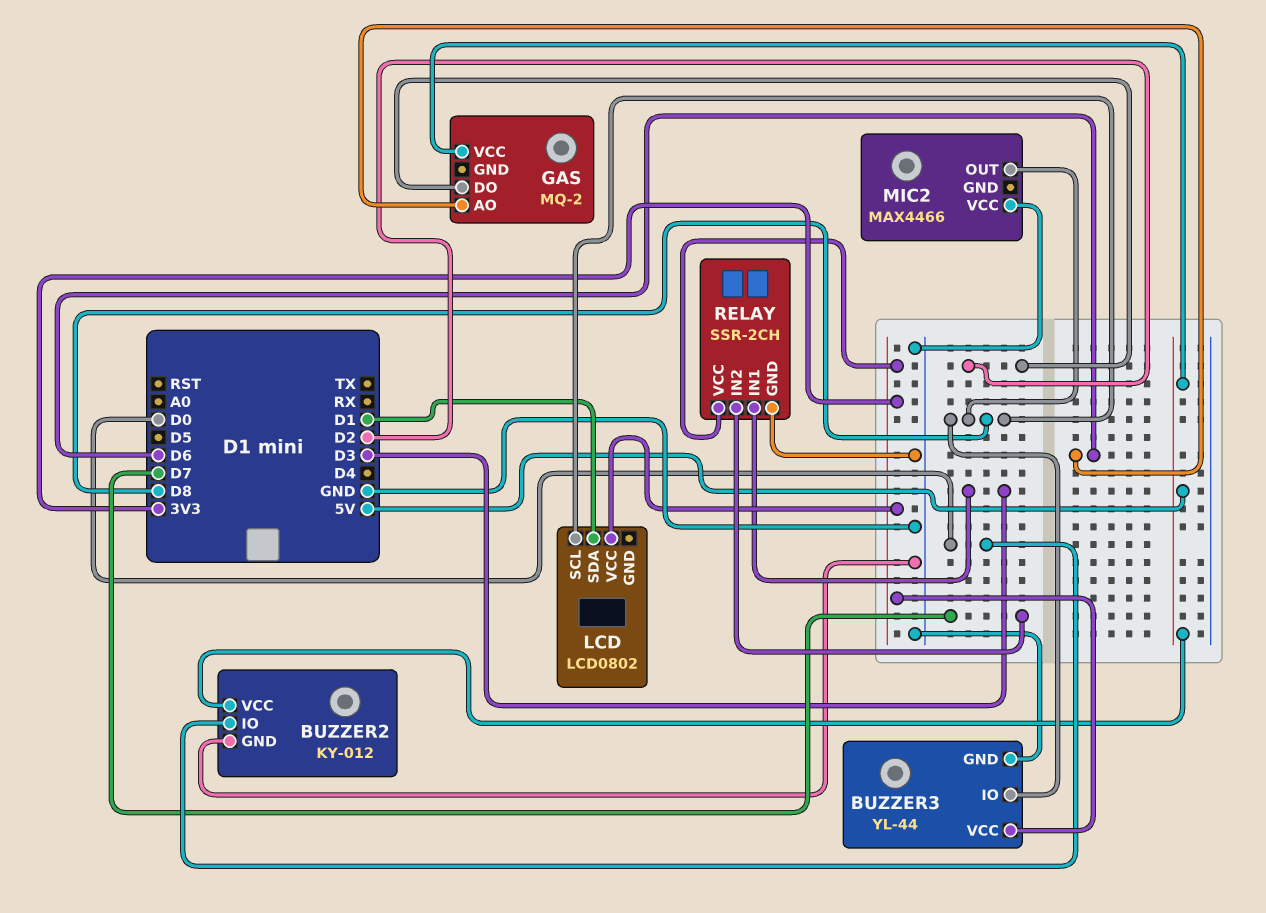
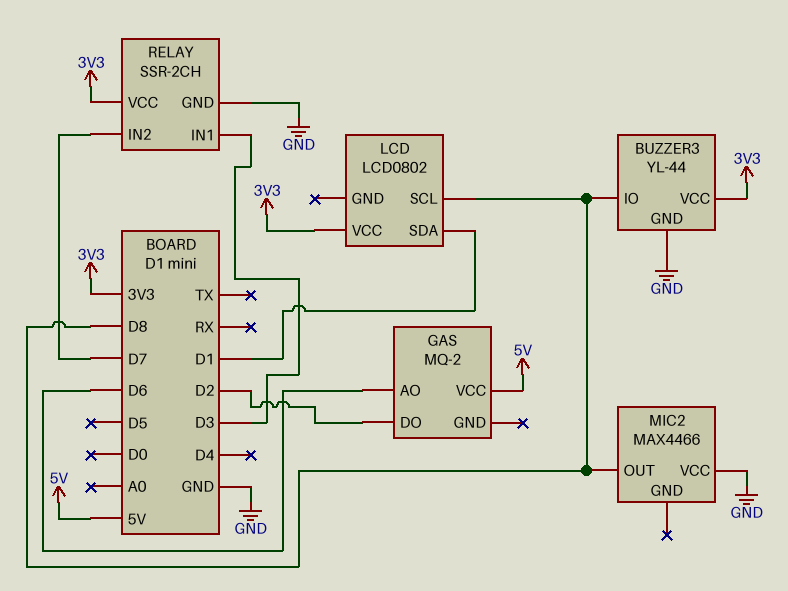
BUZZER2: KY-012 -> none
BUZZER2 pin GND: GND -> none
BUZZER2 pin IO: D0 -> none
BUZZER2 pin VCC: 5V -> none

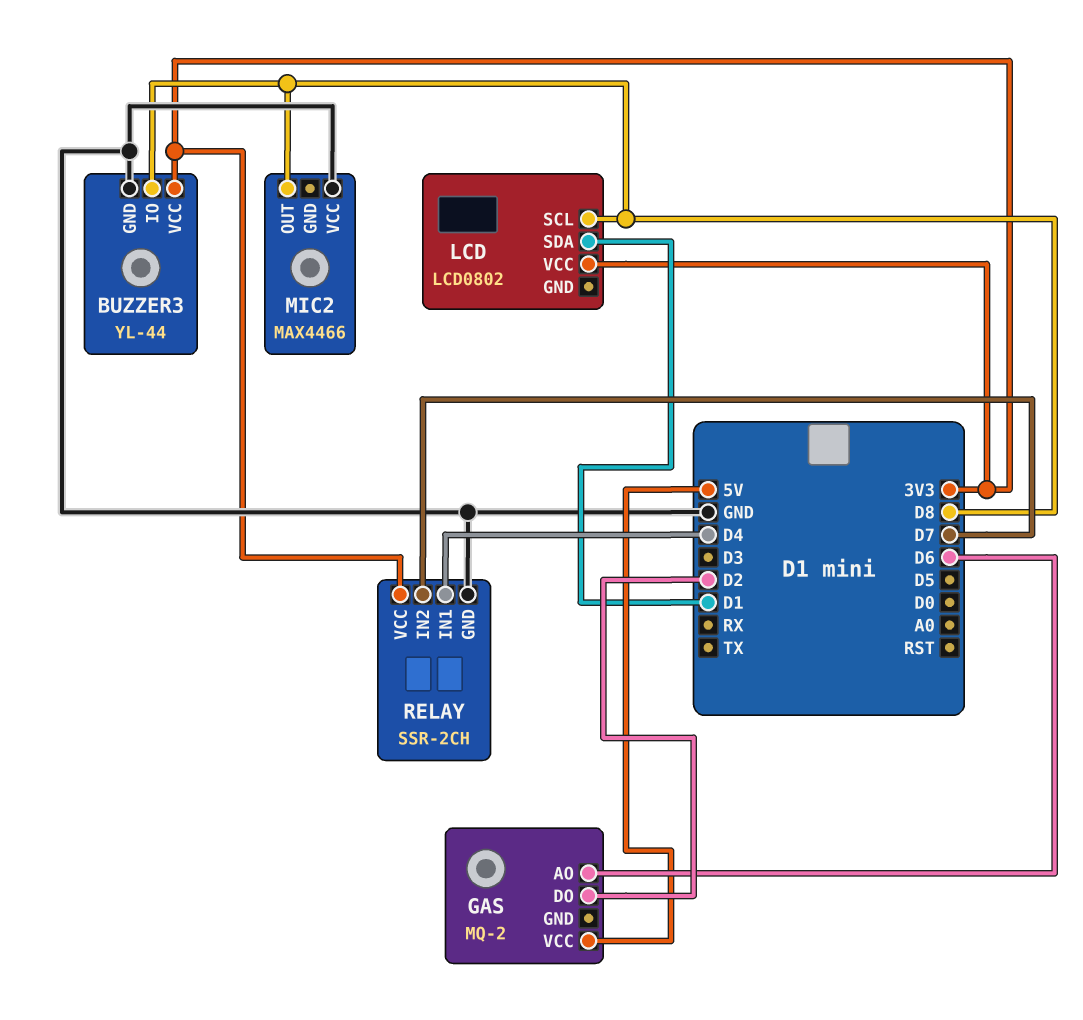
RELAY pin IN1: D3 -> D4

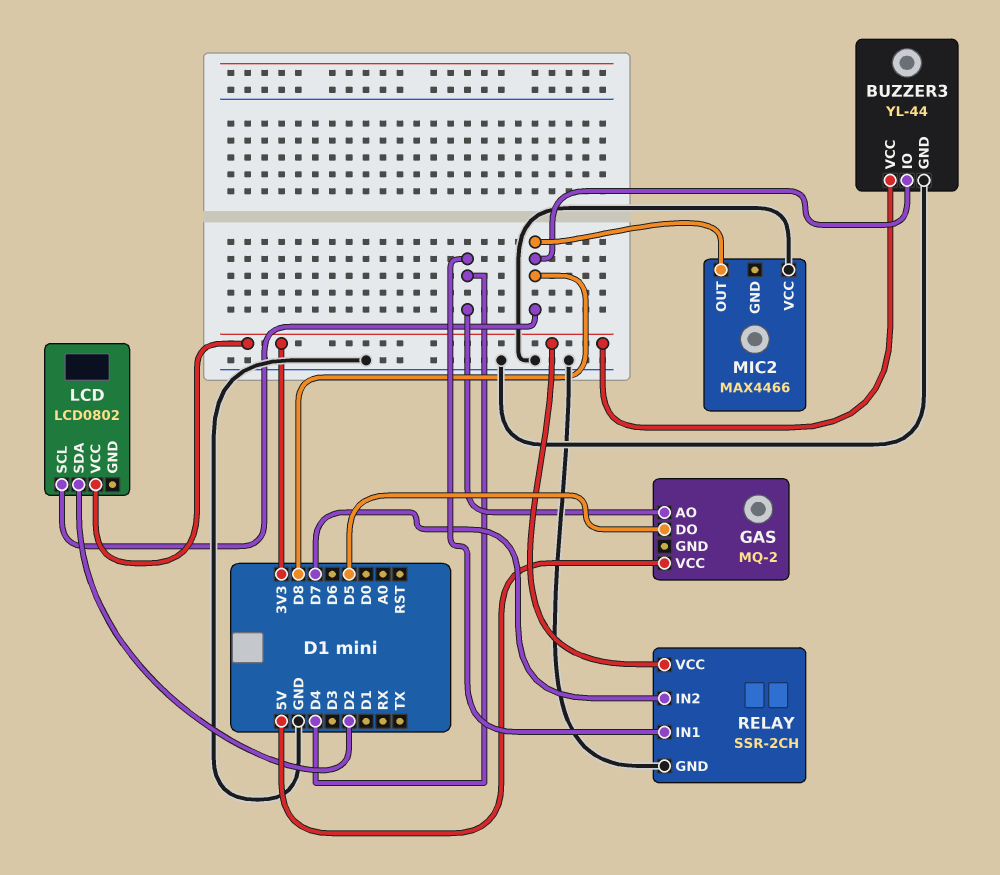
GAS pin AO: D6 -> D4
GAS pin DO: D2 -> D5
LCD pin SDA: D1 -> D2

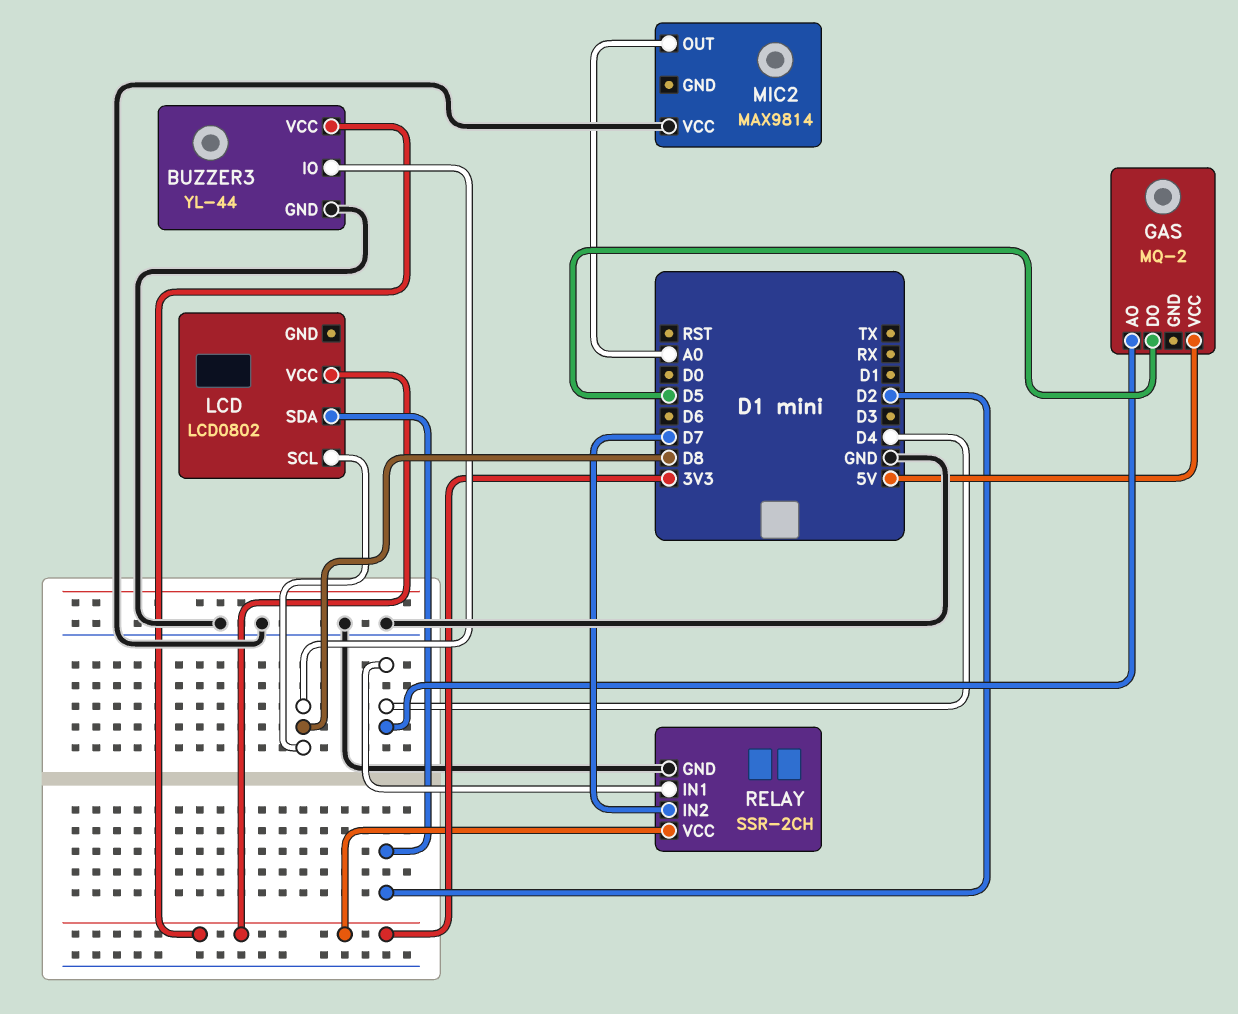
MIC2: MAX4466 -> MAX9814
MIC2 pin OUT: D8 -> A0

